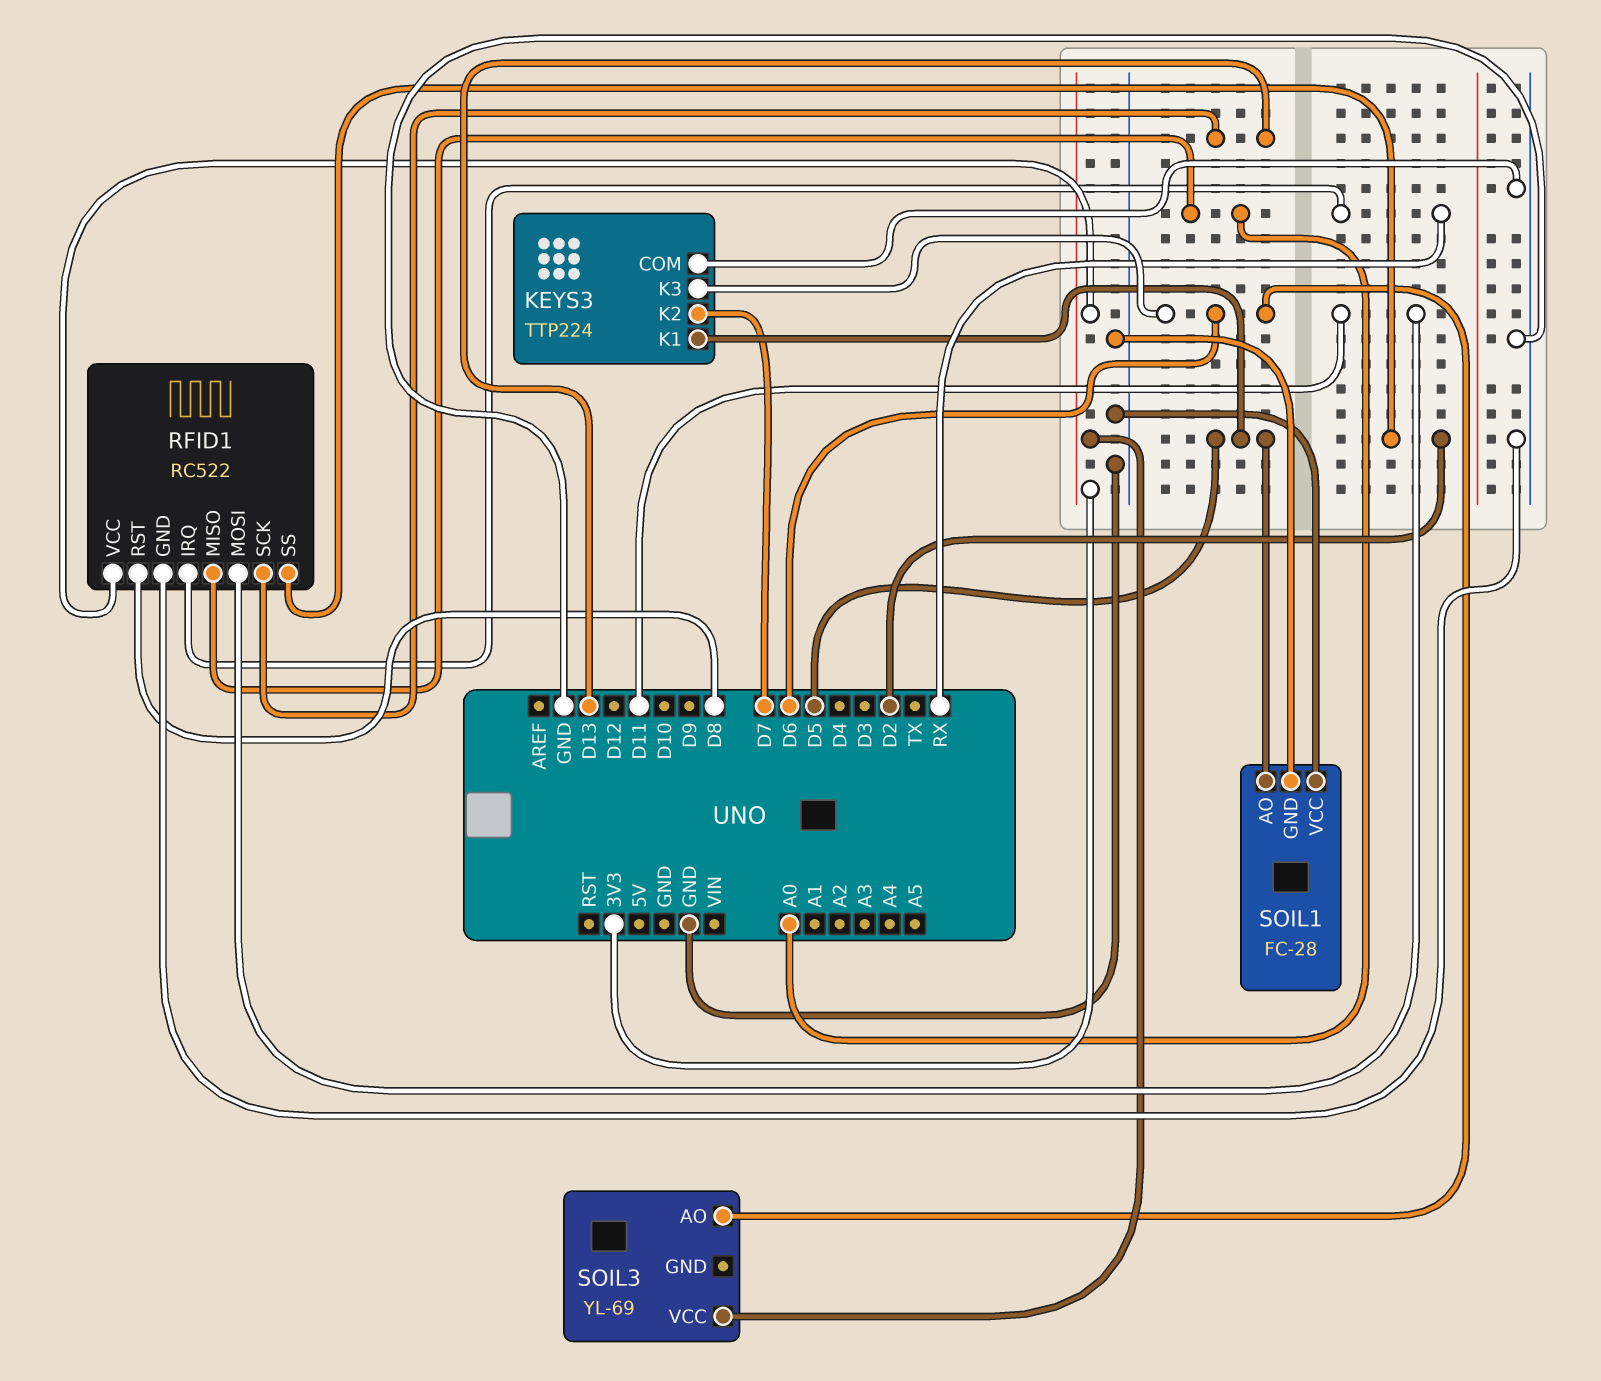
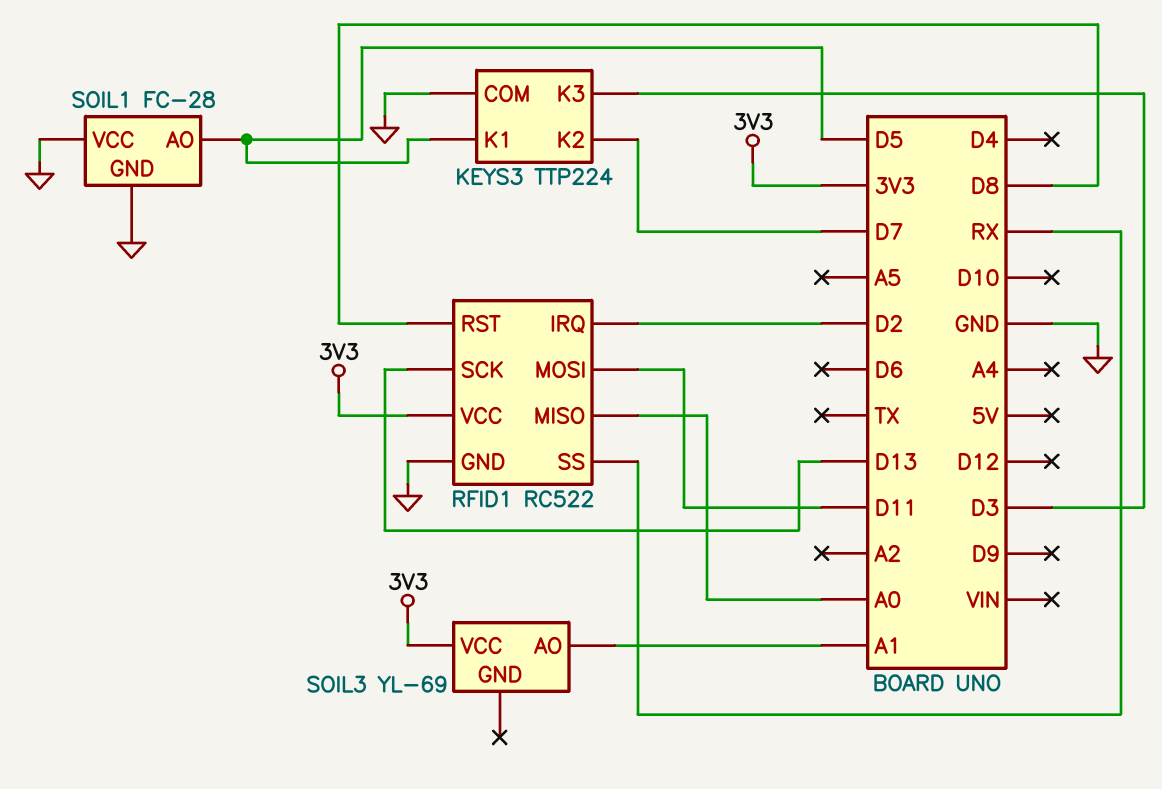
KEYS3 pin K3: D6 -> D3
RFID1 pin IRQ: RX -> D2
RFID1 pin SS: D2 -> RX
SOIL3 pin AO: D6 -> A1

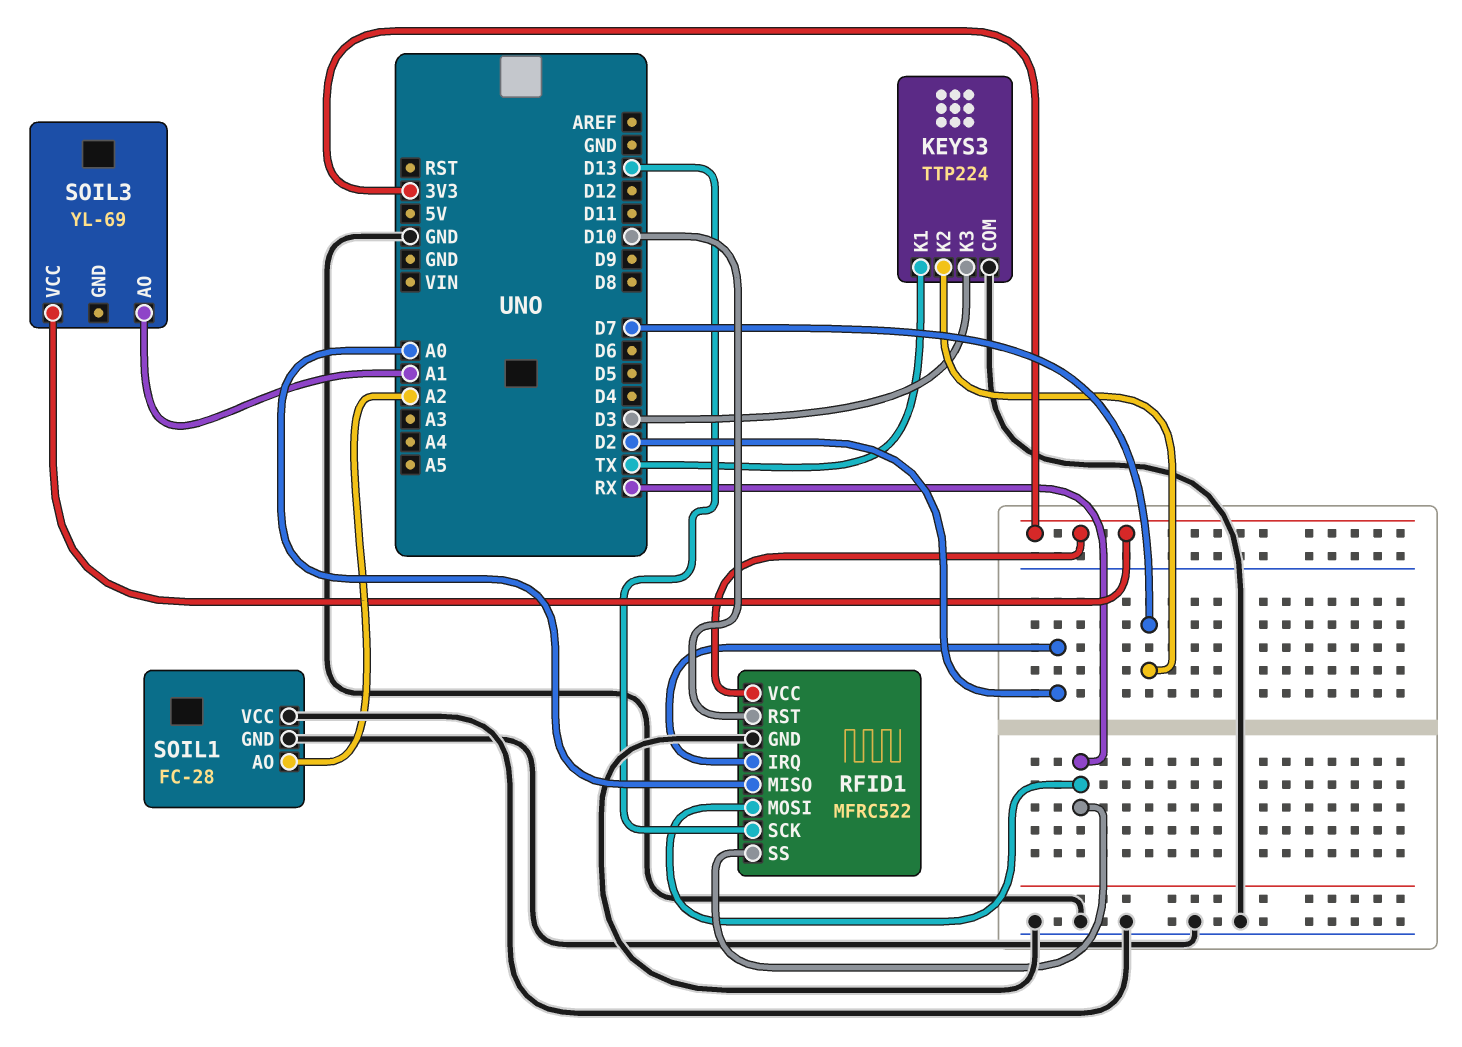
KEYS3 pin K1: D5 -> TX
RFID1: RC522 -> MFRC522
RFID1 pin MOSI: D11 -> RX
RFID1 pin RST: D8 -> D10
SOIL1 pin AO: D5 -> A2

